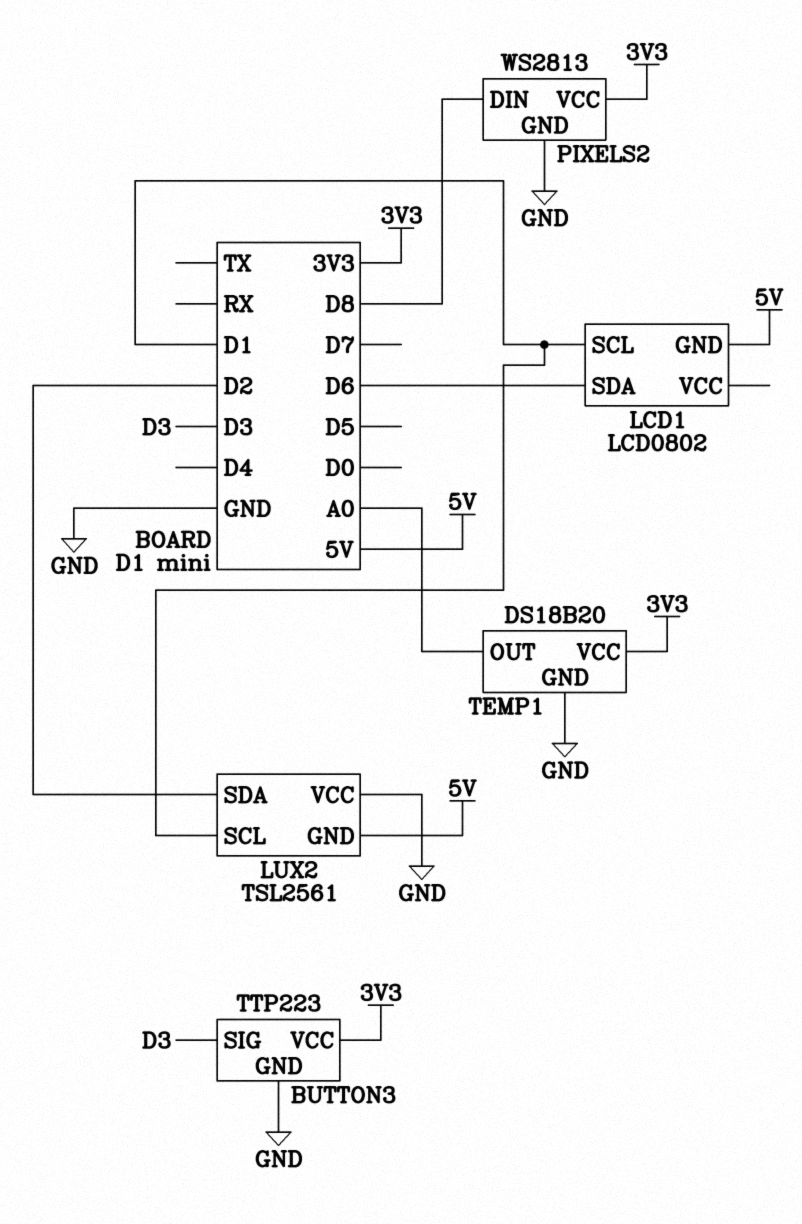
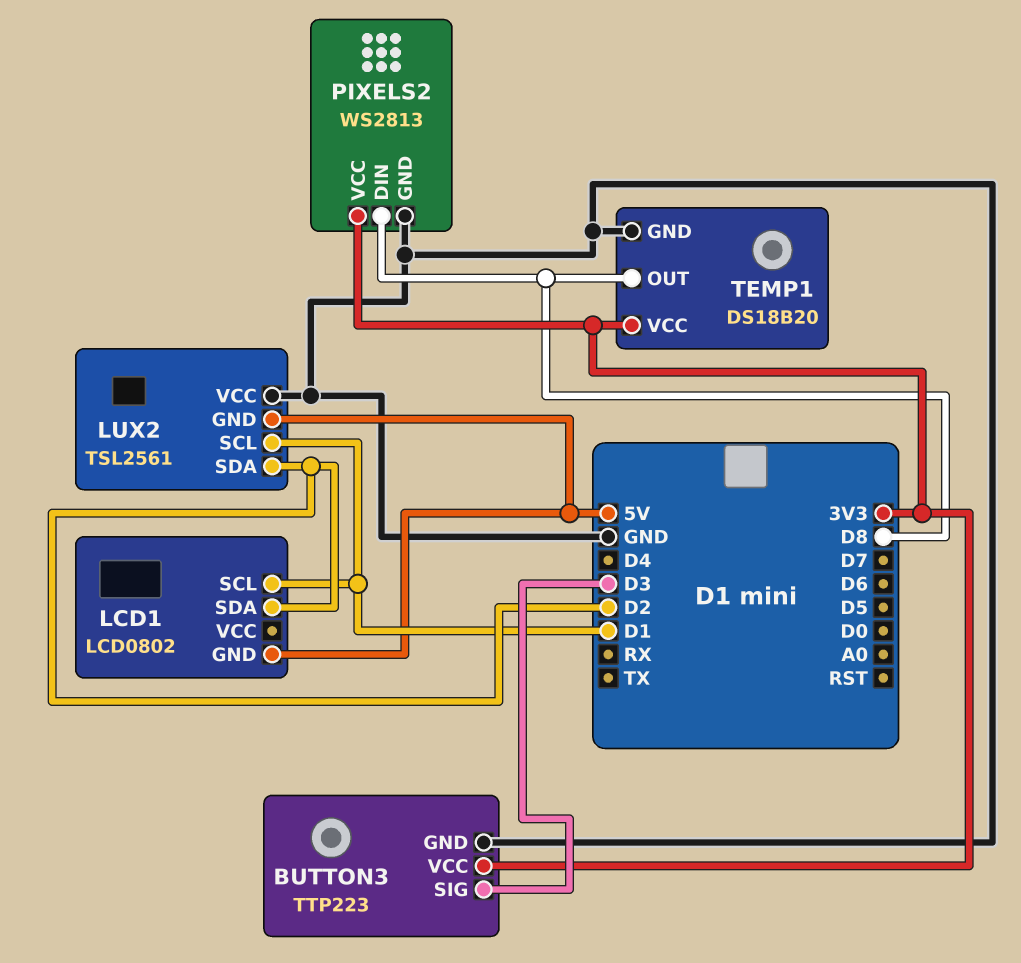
LCD1 pin SDA: D6 -> D2
TEMP1 pin OUT: A0 -> D8

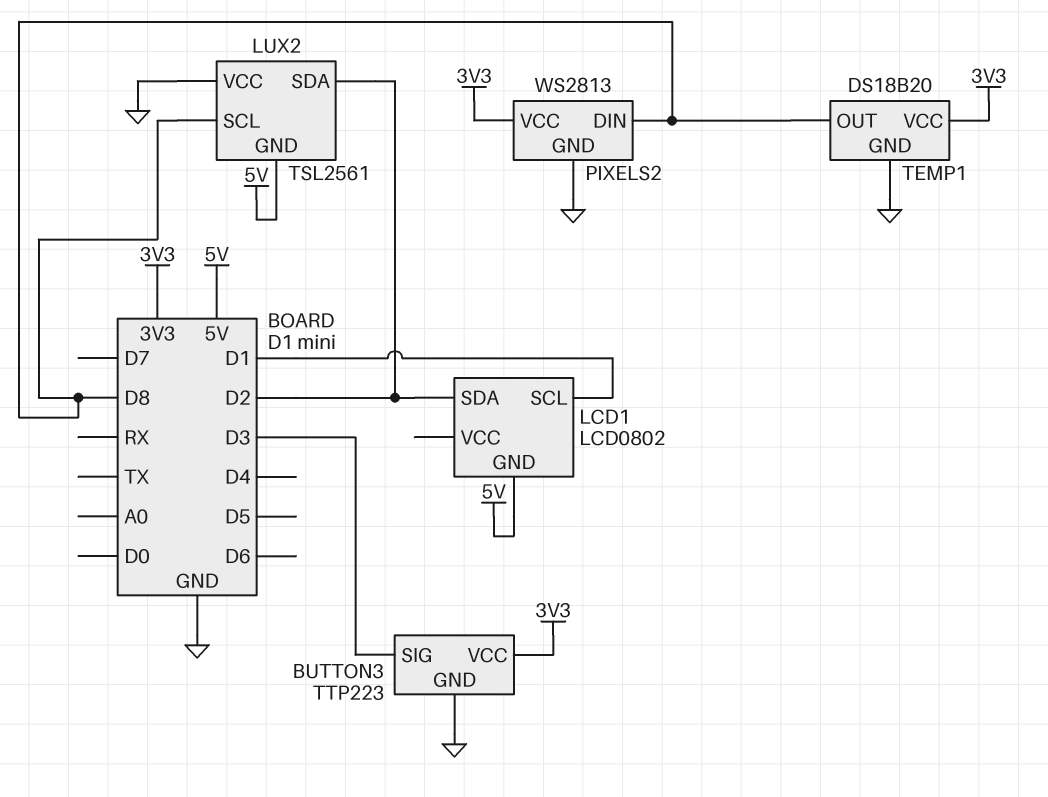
LUX2 pin SCL: D1 -> D8

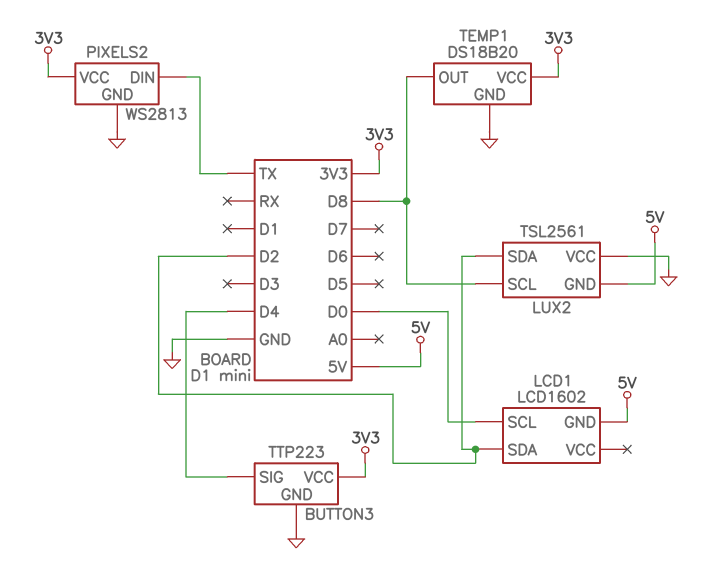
BUTTON3 pin SIG: D3 -> D4
LCD1: LCD0802 -> LCD1602
LCD1 pin SCL: D1 -> D0
PIXELS2 pin DIN: D8 -> TX

